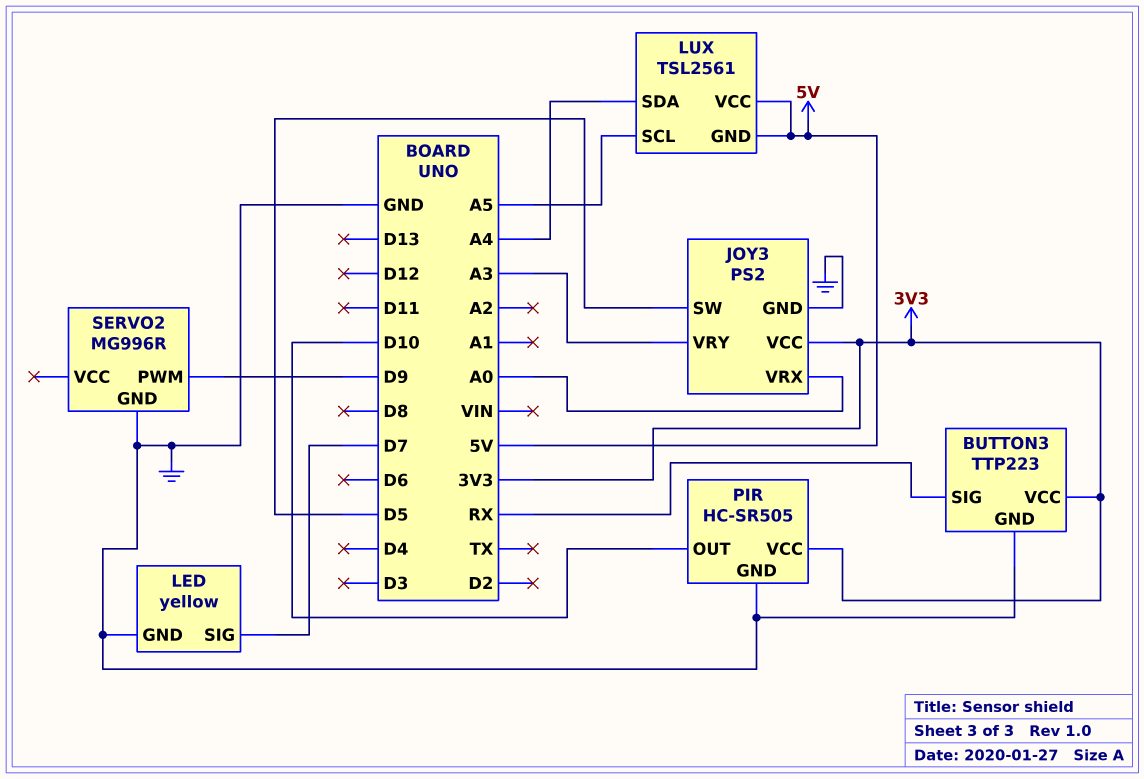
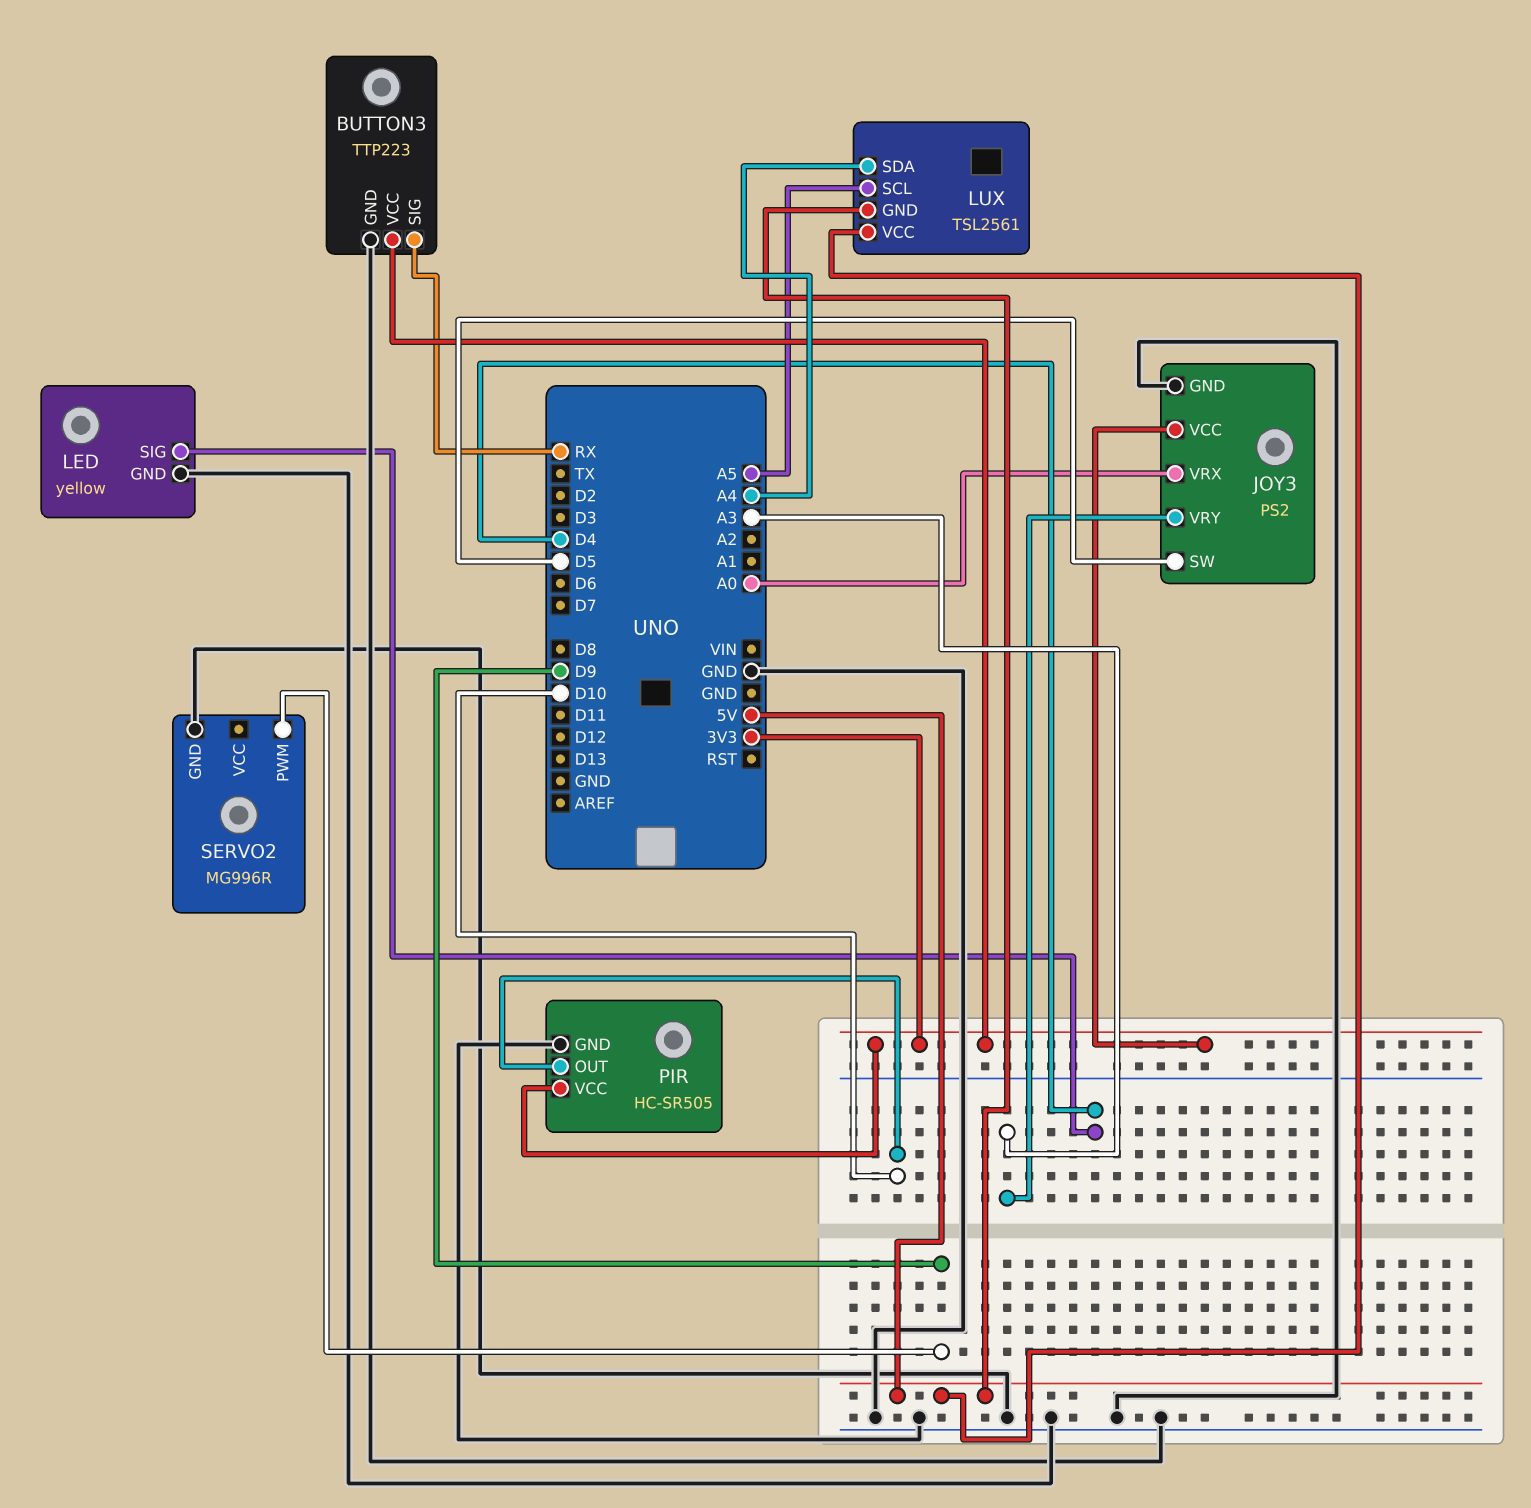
LED pin SIG: D7 -> D4

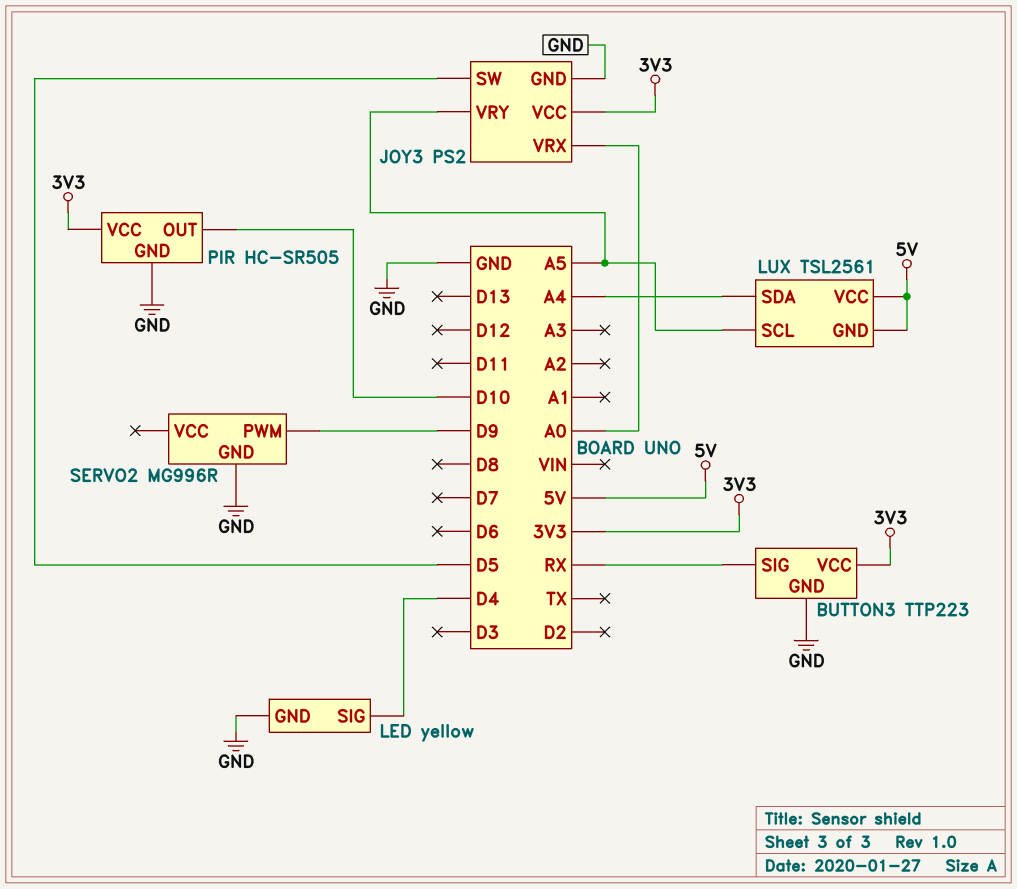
JOY3 pin VRY: A3 -> A5

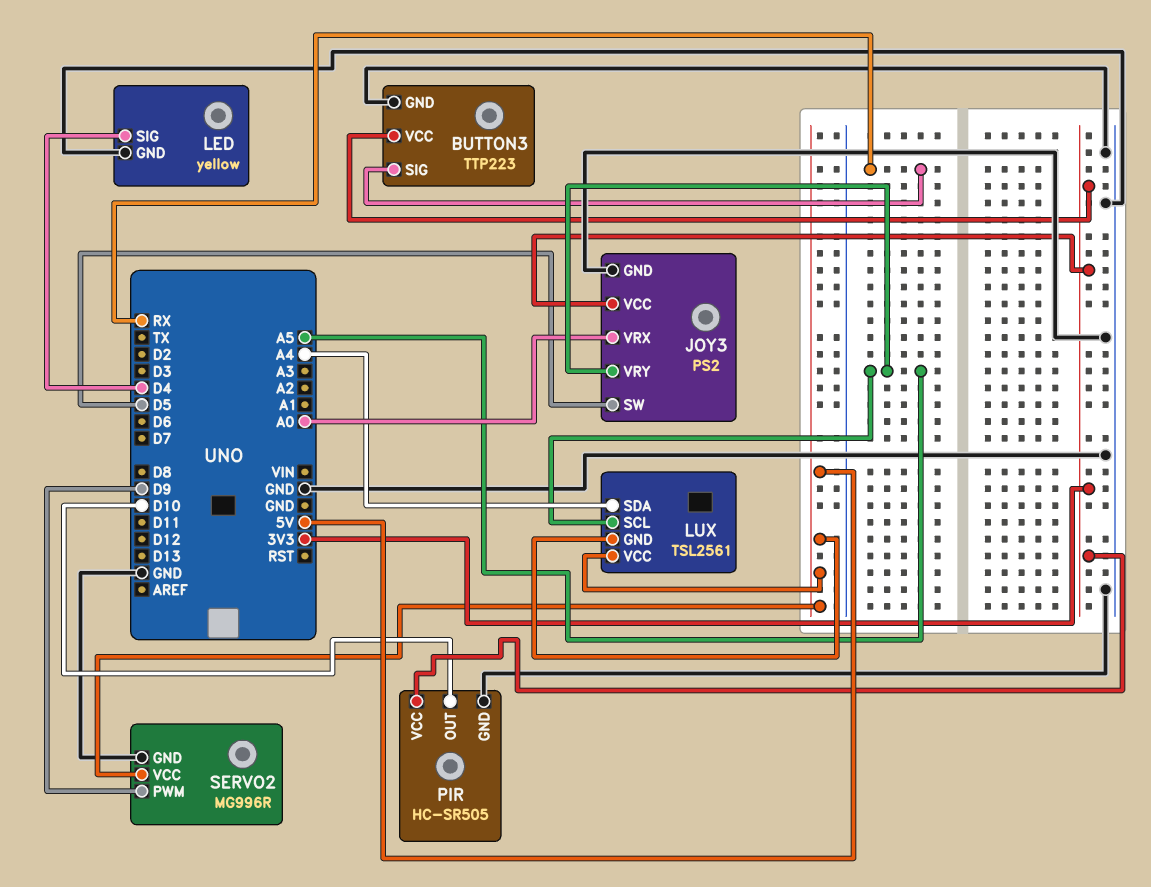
SERVO2 pin VCC: none -> 5V

